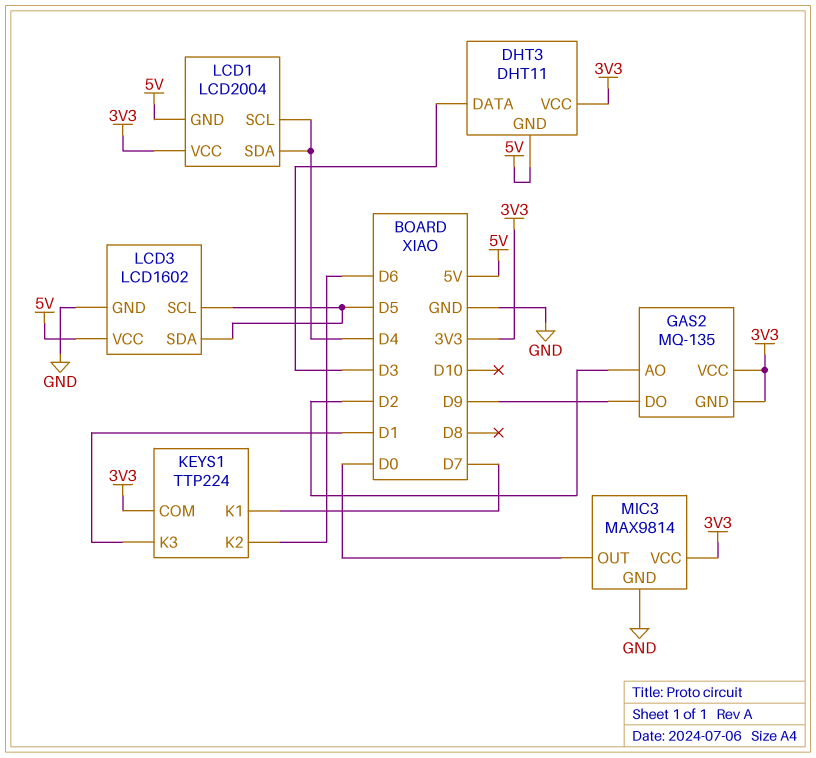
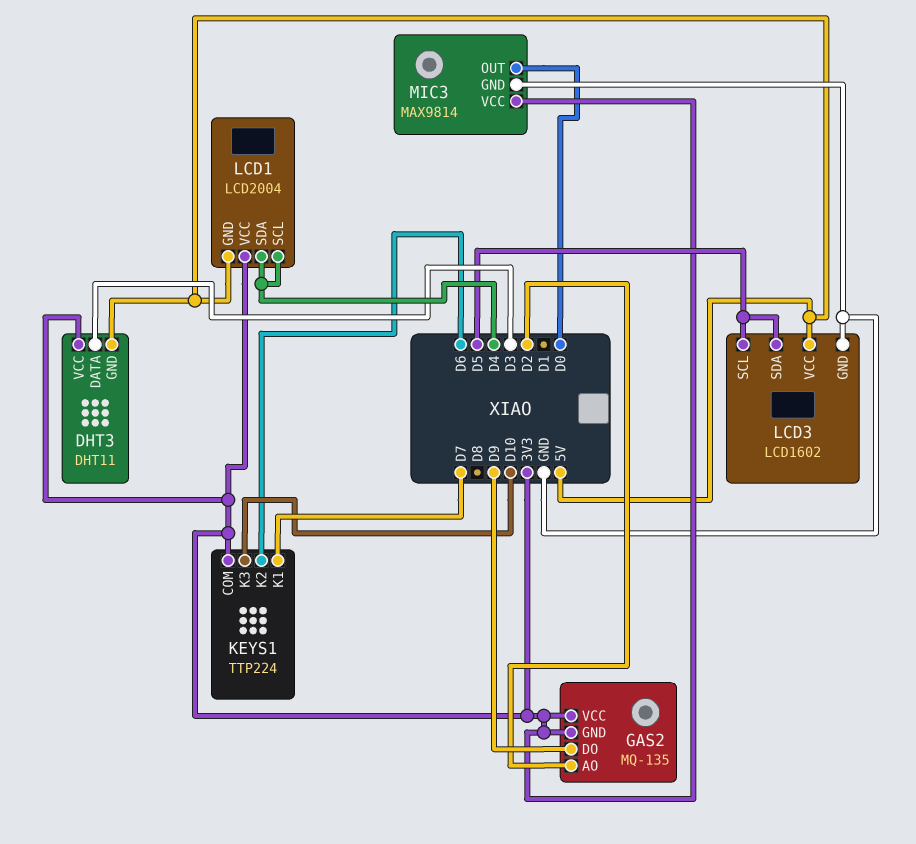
KEYS1 pin K3: D1 -> D10

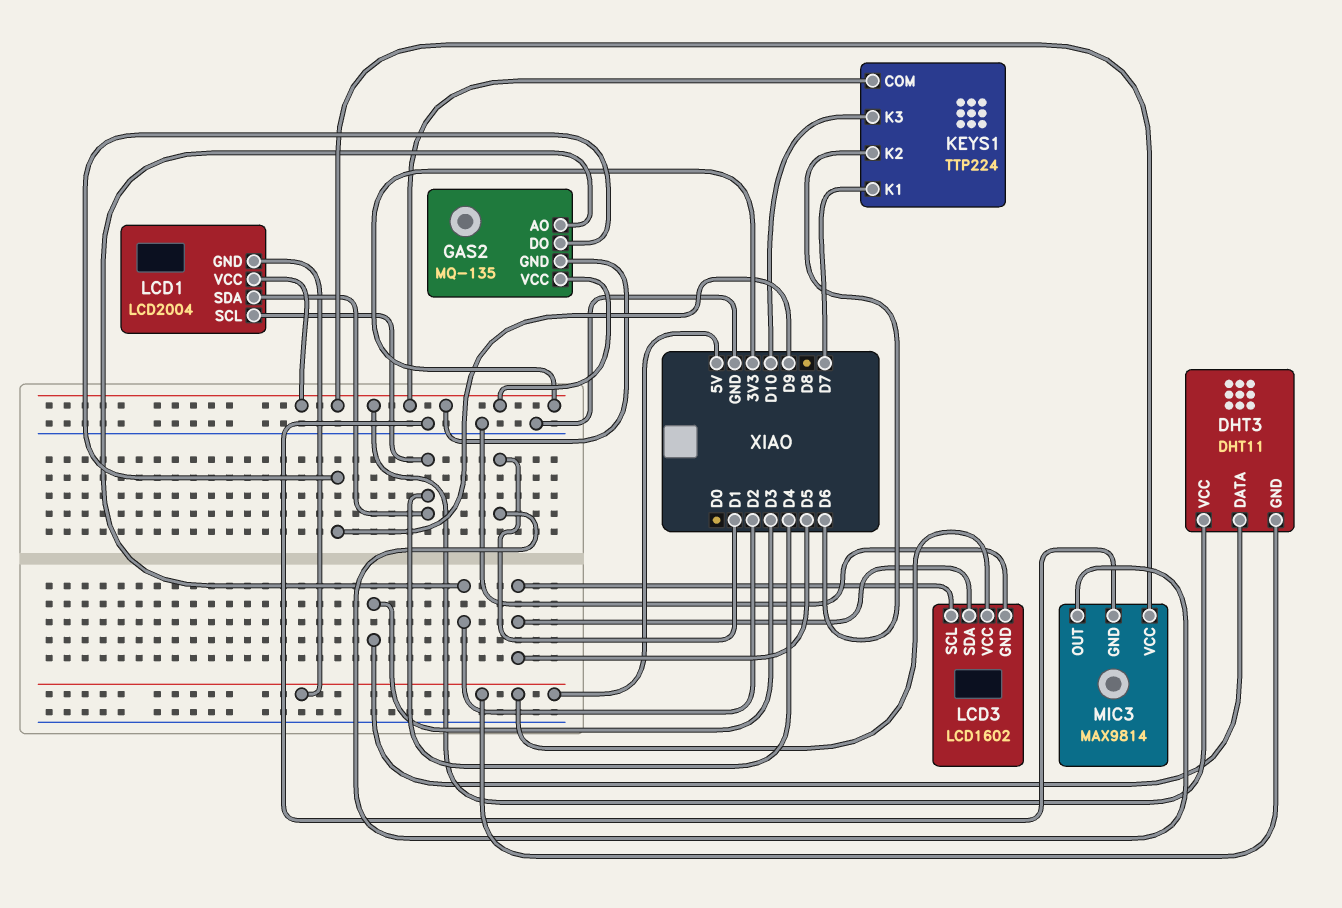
MIC3 pin OUT: D0 -> D1

